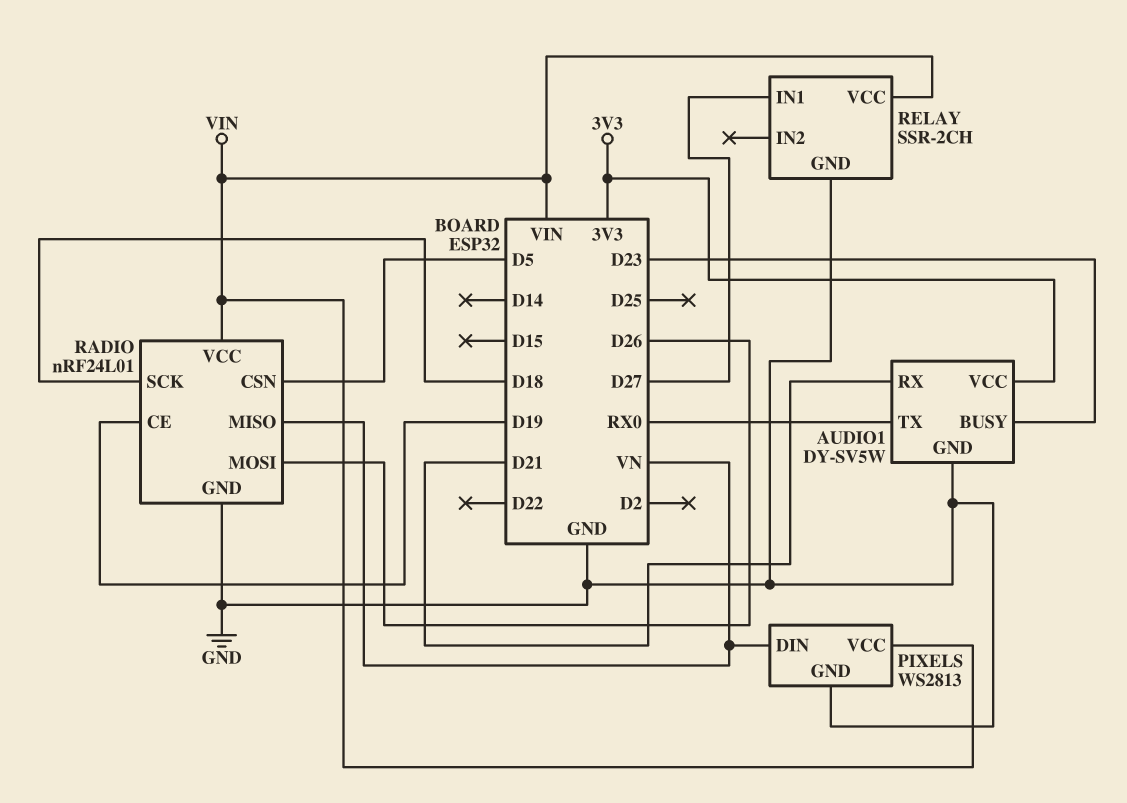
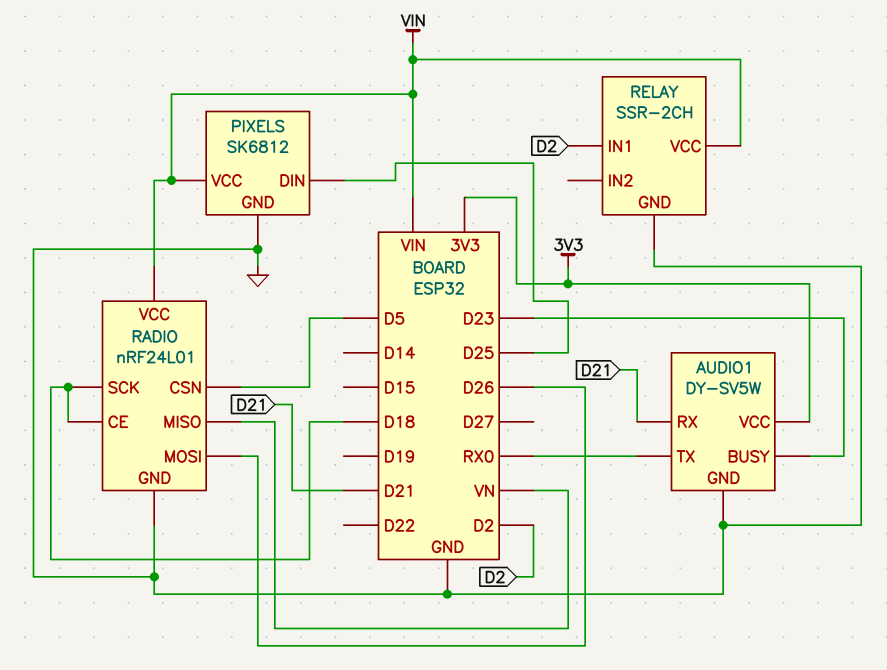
PIXELS: WS2813 -> SK6812
PIXELS pin DIN: VN -> D25
RADIO pin CE: D19 -> D18
RELAY pin IN1: D27 -> D2

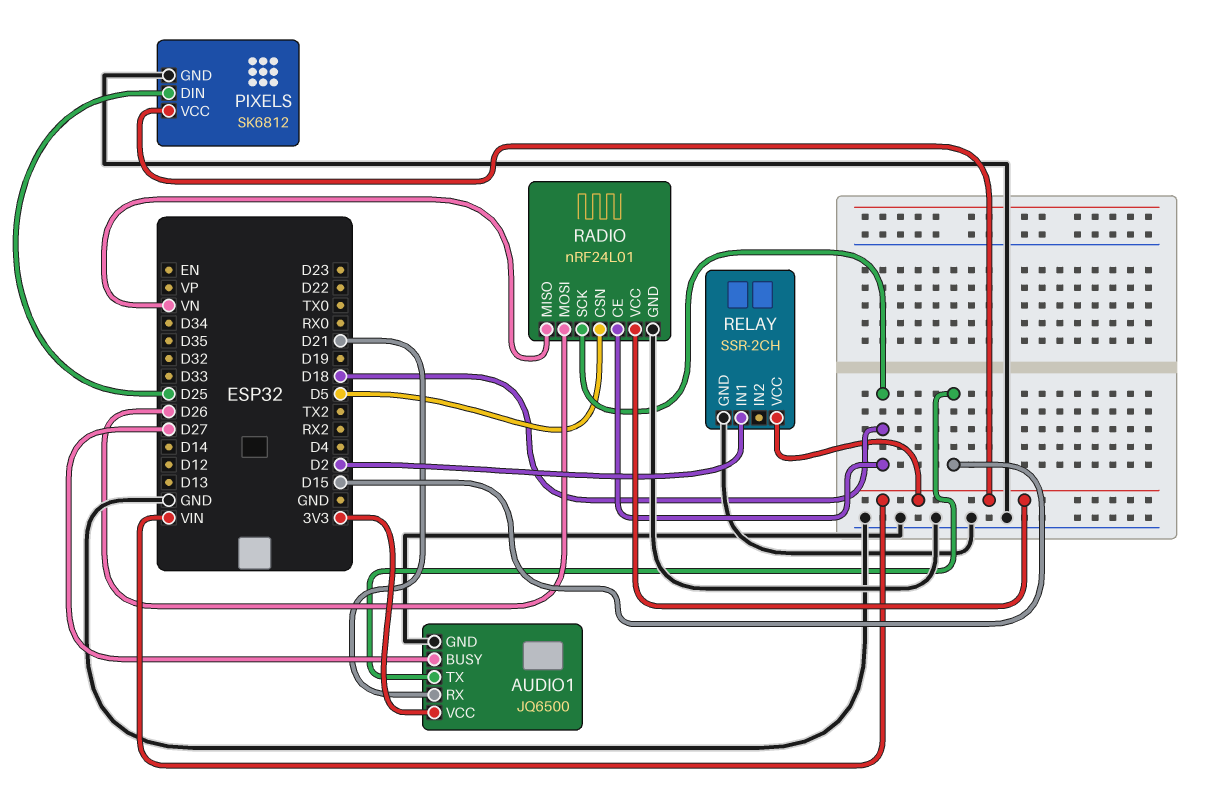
AUDIO1: DY-SV5W -> JQ6500
AUDIO1 pin BUSY: D23 -> D27
AUDIO1 pin TX: RX0 -> D15

